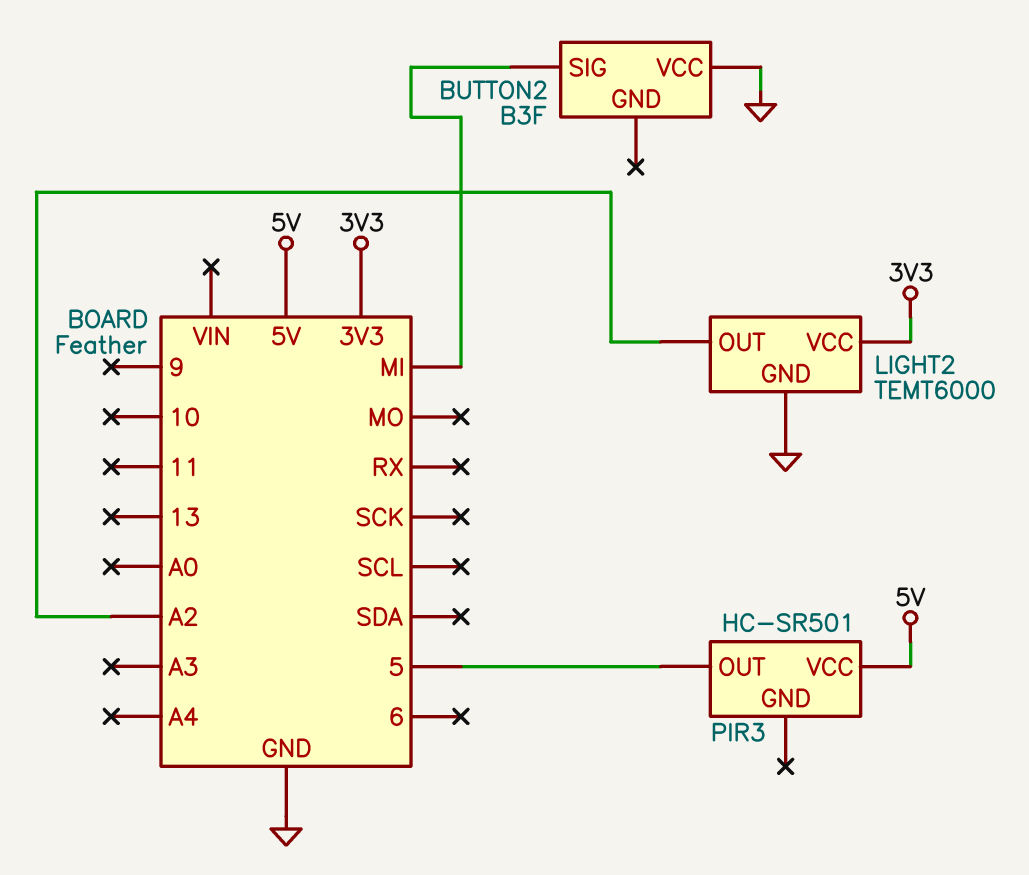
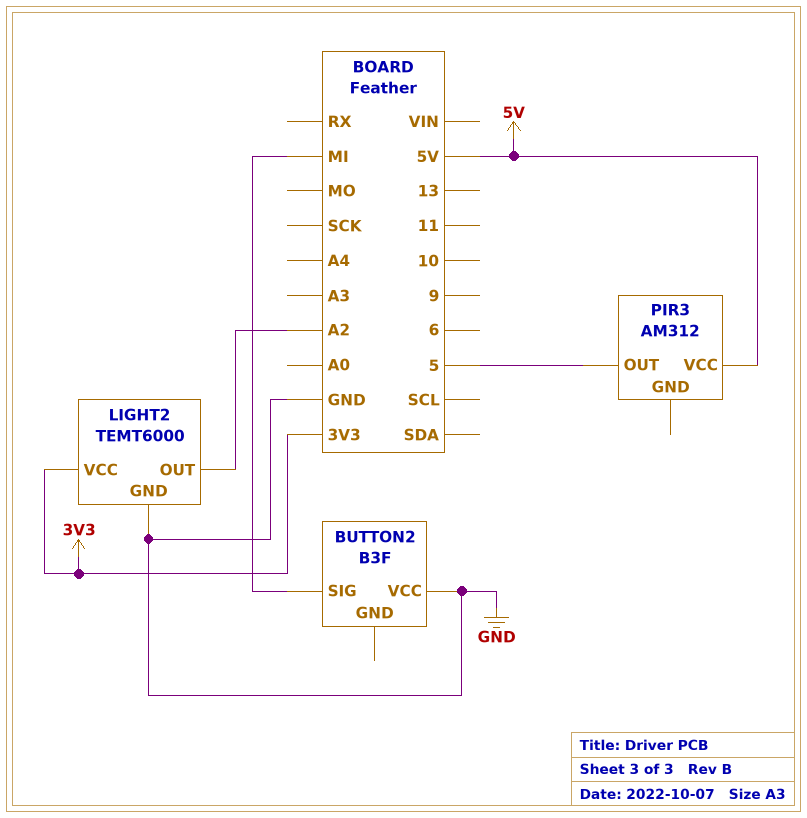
PIR3: HC-SR501 -> AM312

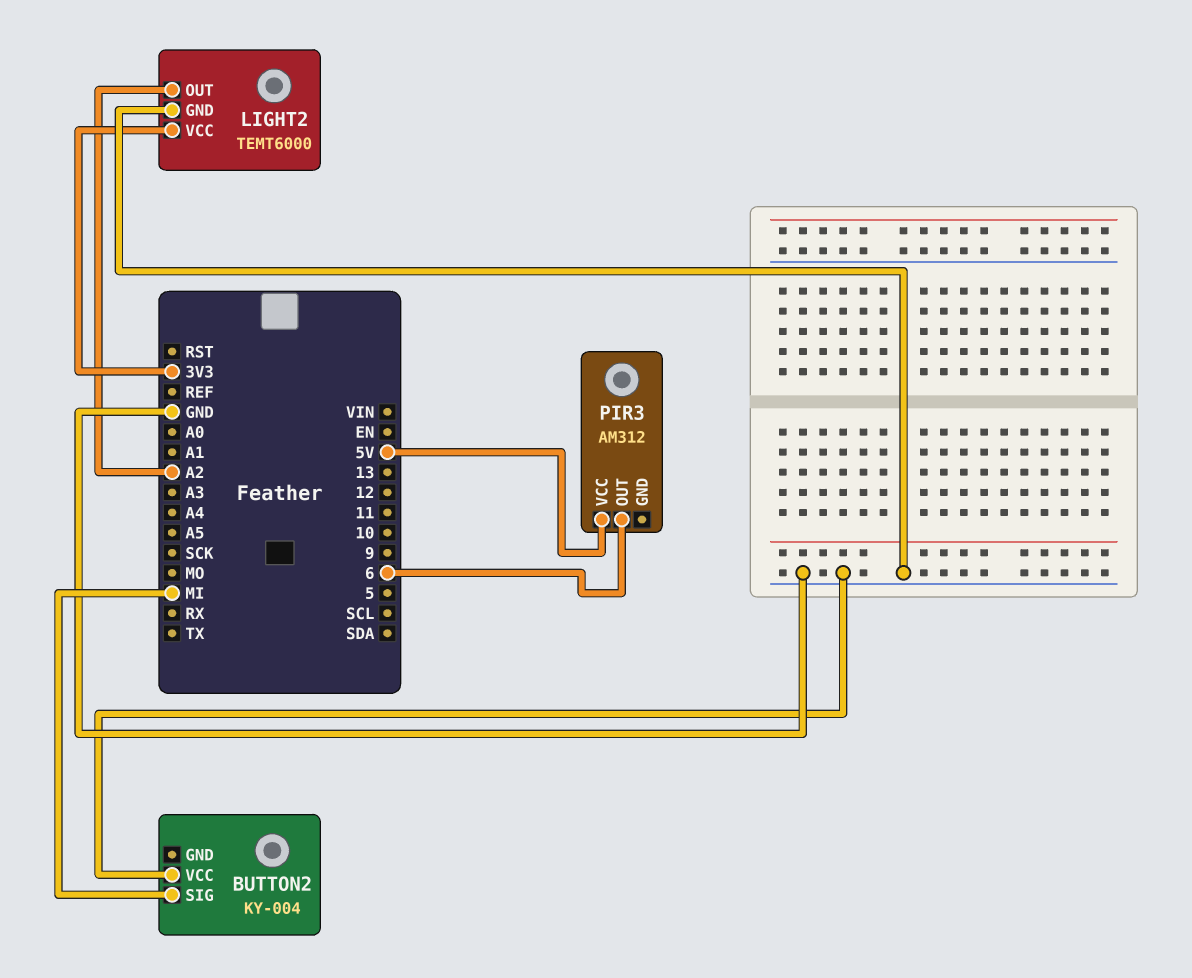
BUTTON2: B3F -> KY-004
PIR3 pin OUT: 5 -> 6

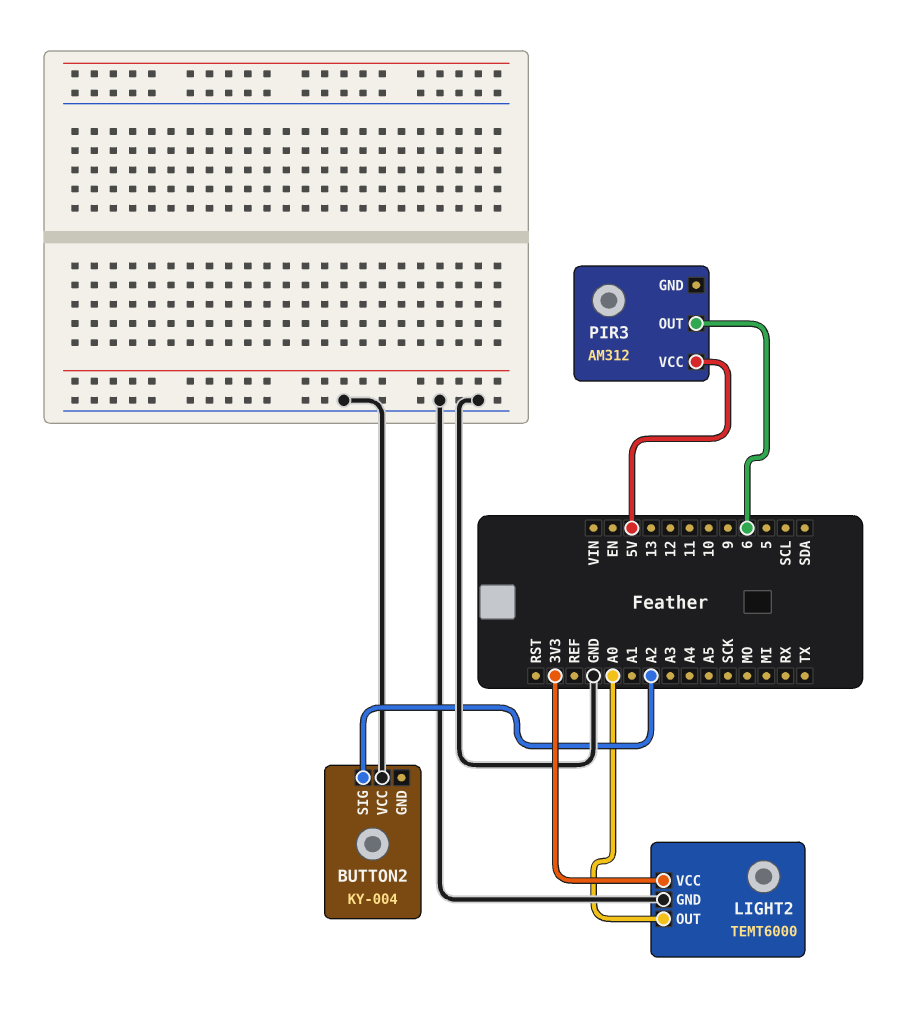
BUTTON2 pin SIG: MI -> A2
LIGHT2 pin OUT: A2 -> A0

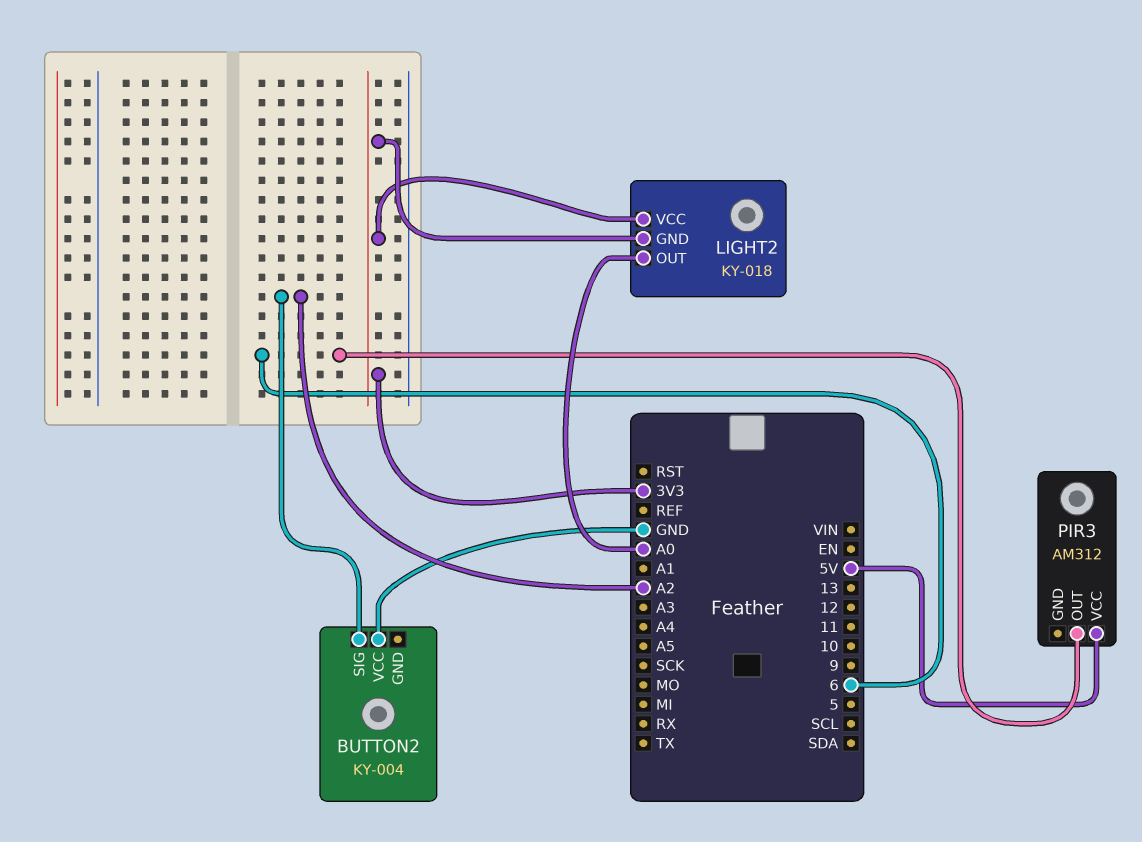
LIGHT2: TEMT6000 -> KY-018
LIGHT2 pin GND: GND -> 3V3

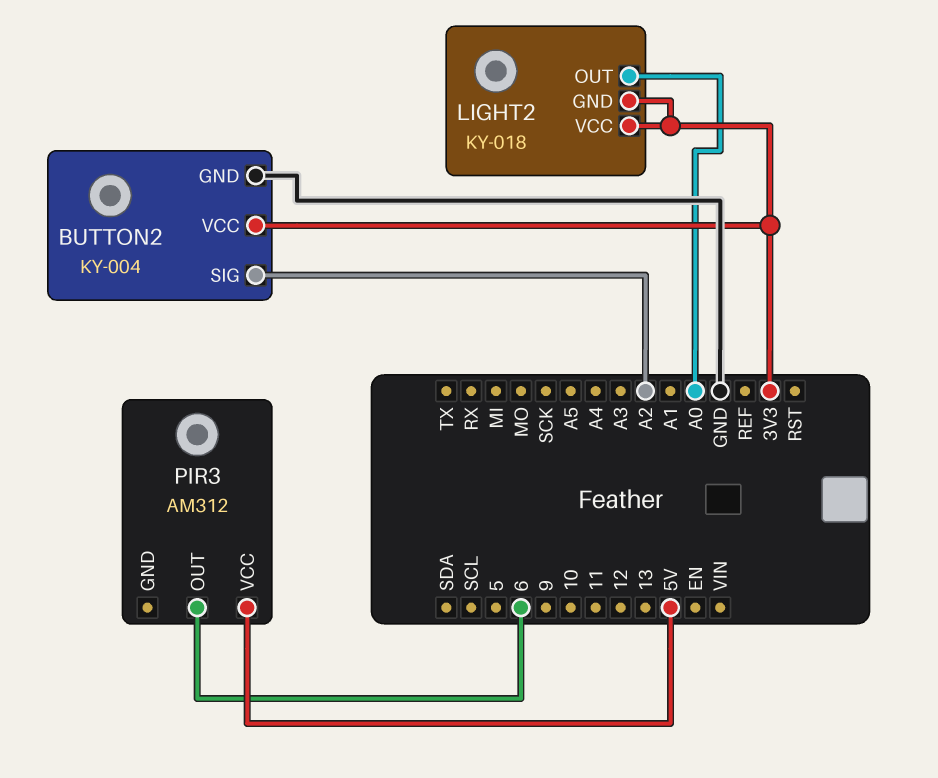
BUTTON2 pin GND: none -> GND
BUTTON2 pin VCC: GND -> 3V3

